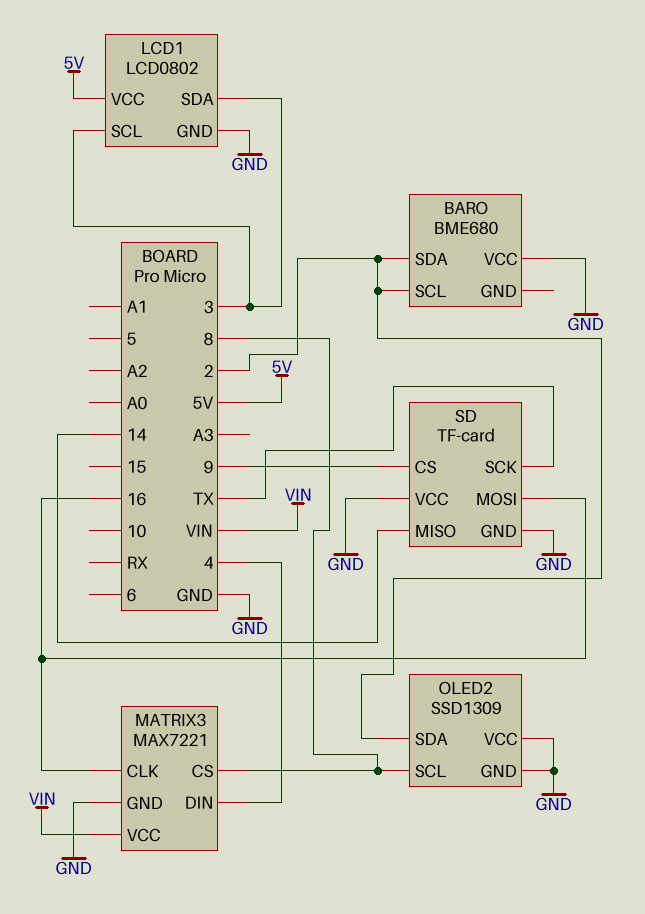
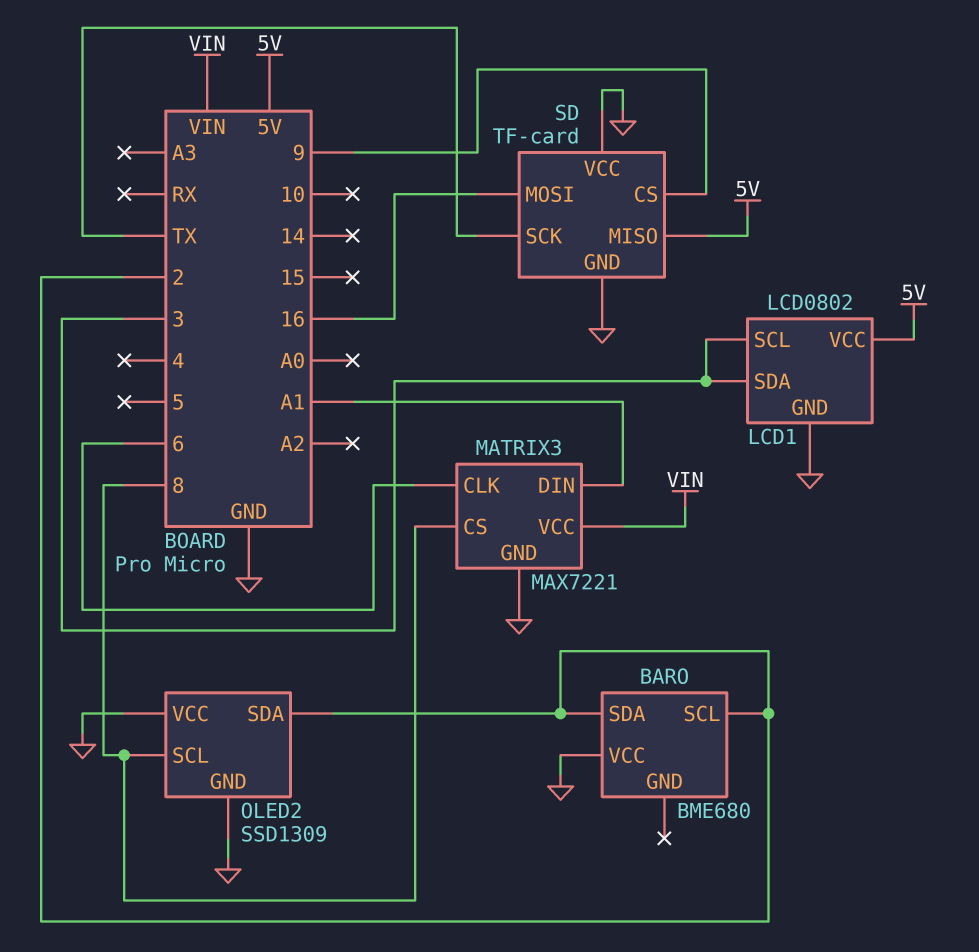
MATRIX3 pin CLK: 16 -> 6
MATRIX3 pin DIN: 4 -> A1
SD pin MISO: 14 -> 5V

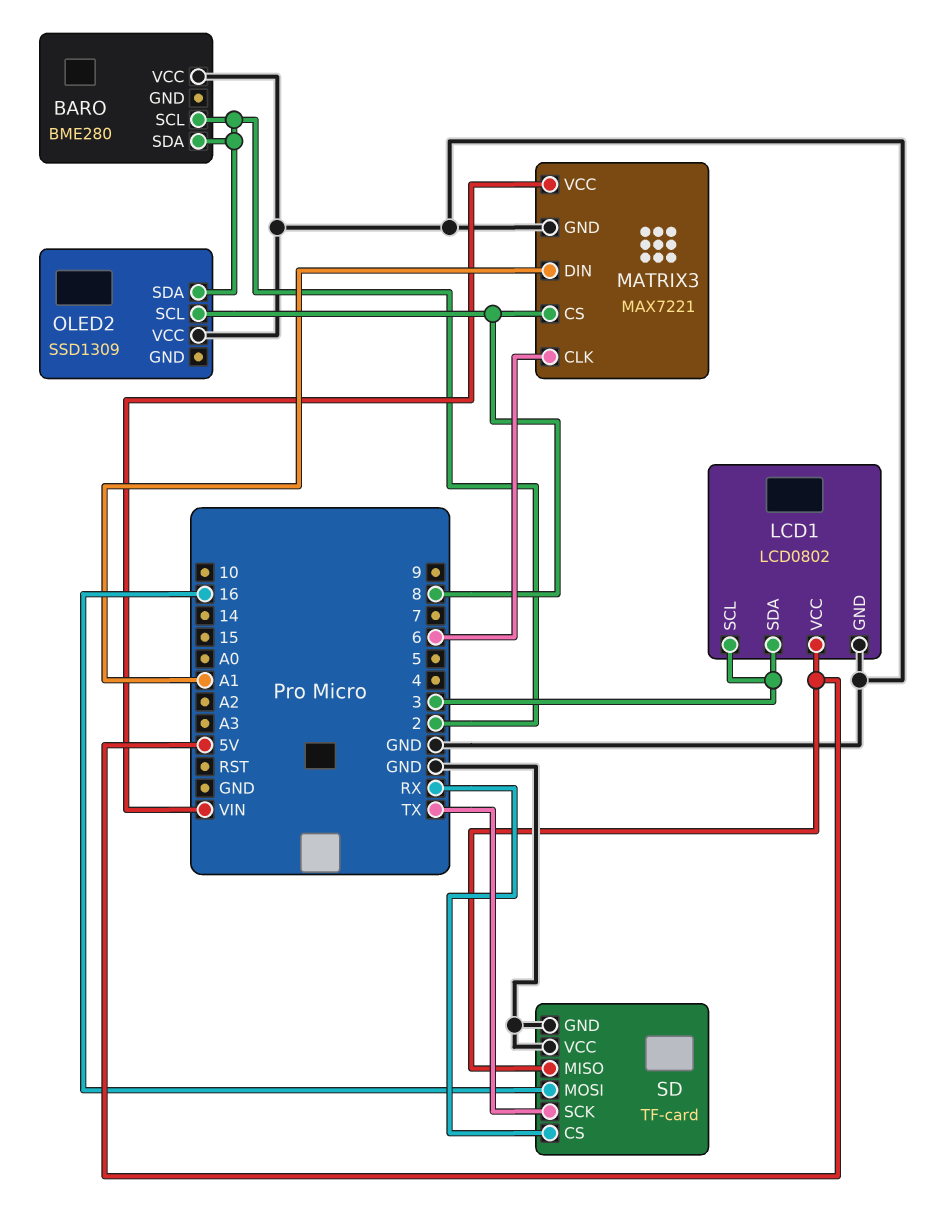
BARO: BME680 -> BME280
OLED2 pin GND: GND -> none
SD pin CS: 9 -> RX

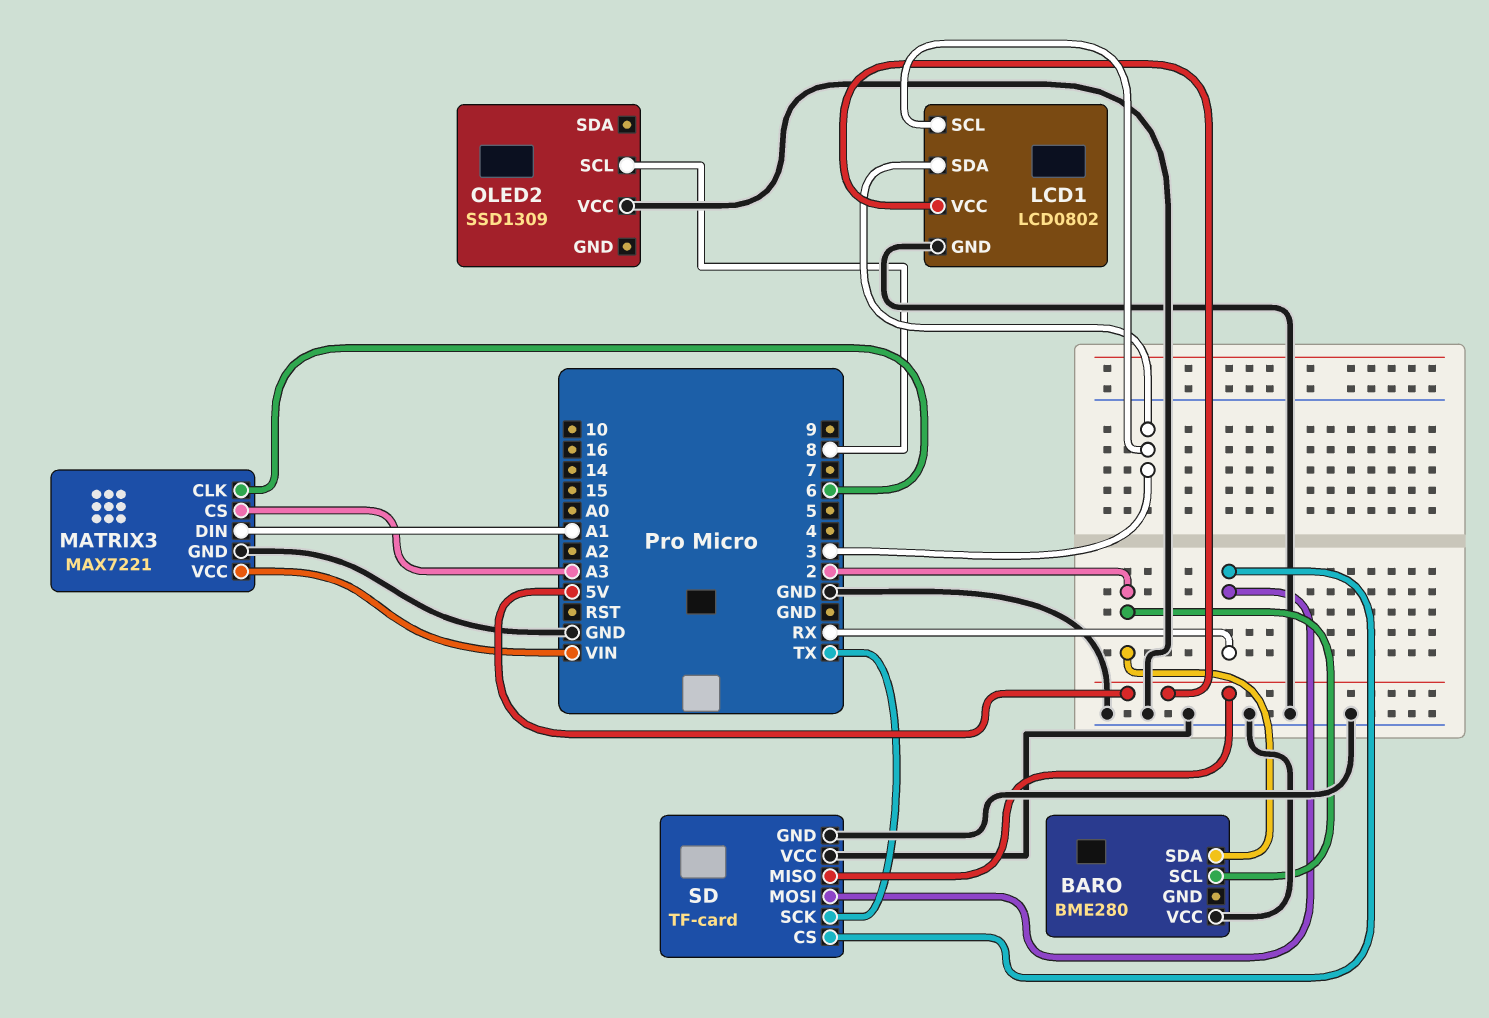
MATRIX3 pin CS: 8 -> A3
OLED2 pin SDA: 2 -> none
SD pin MOSI: 16 -> RX

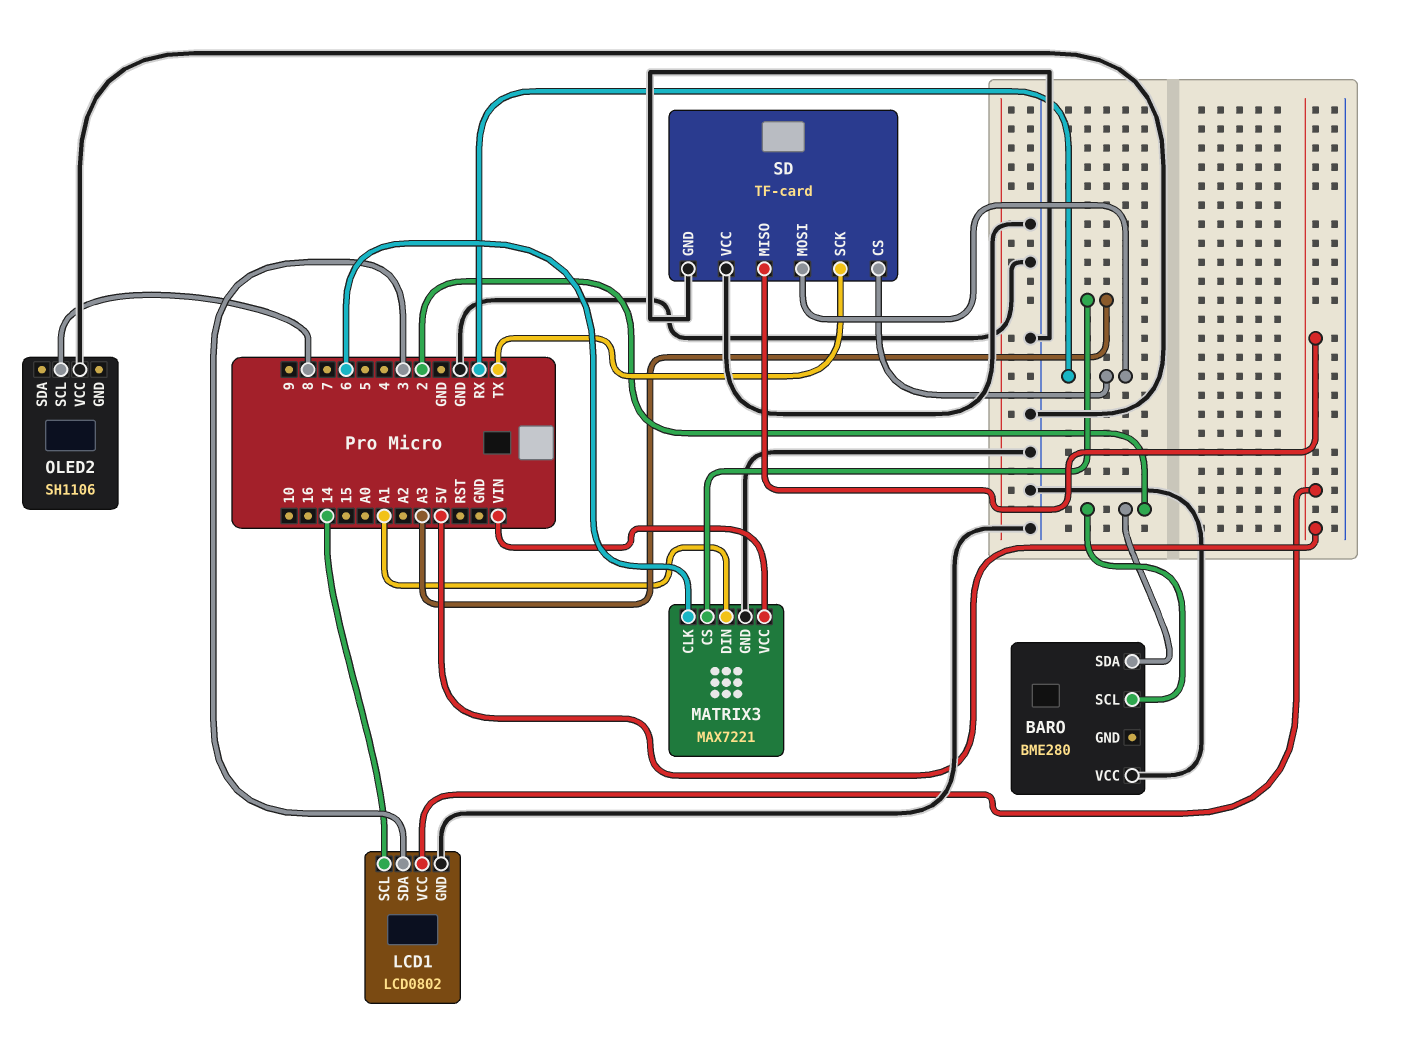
LCD1 pin SCL: 3 -> 14
OLED2: SSD1309 -> SH1106

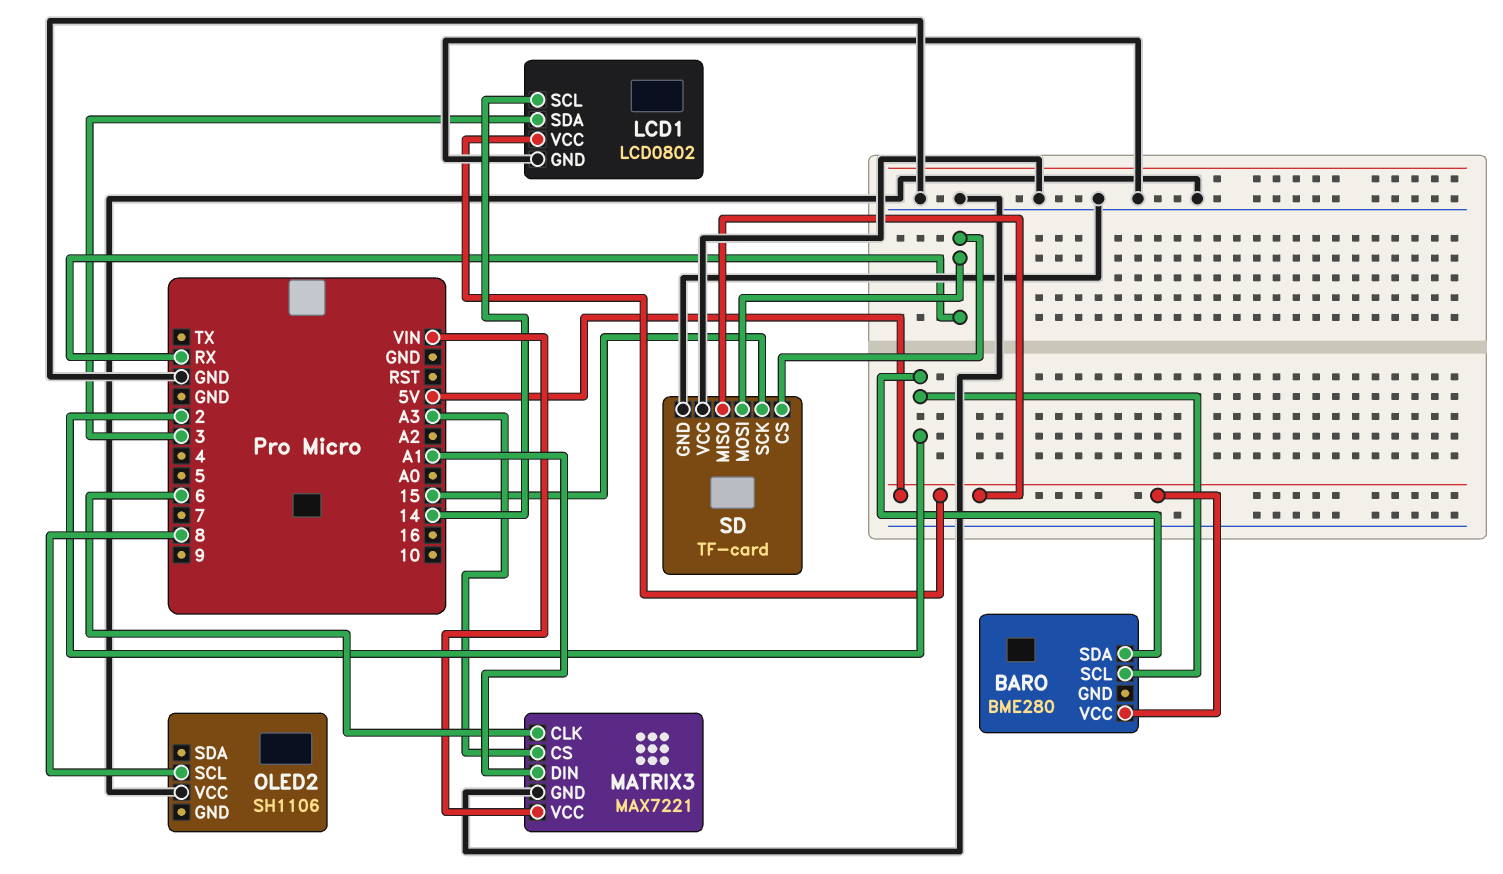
BARO pin VCC: GND -> 5V
SD pin SCK: TX -> 15

